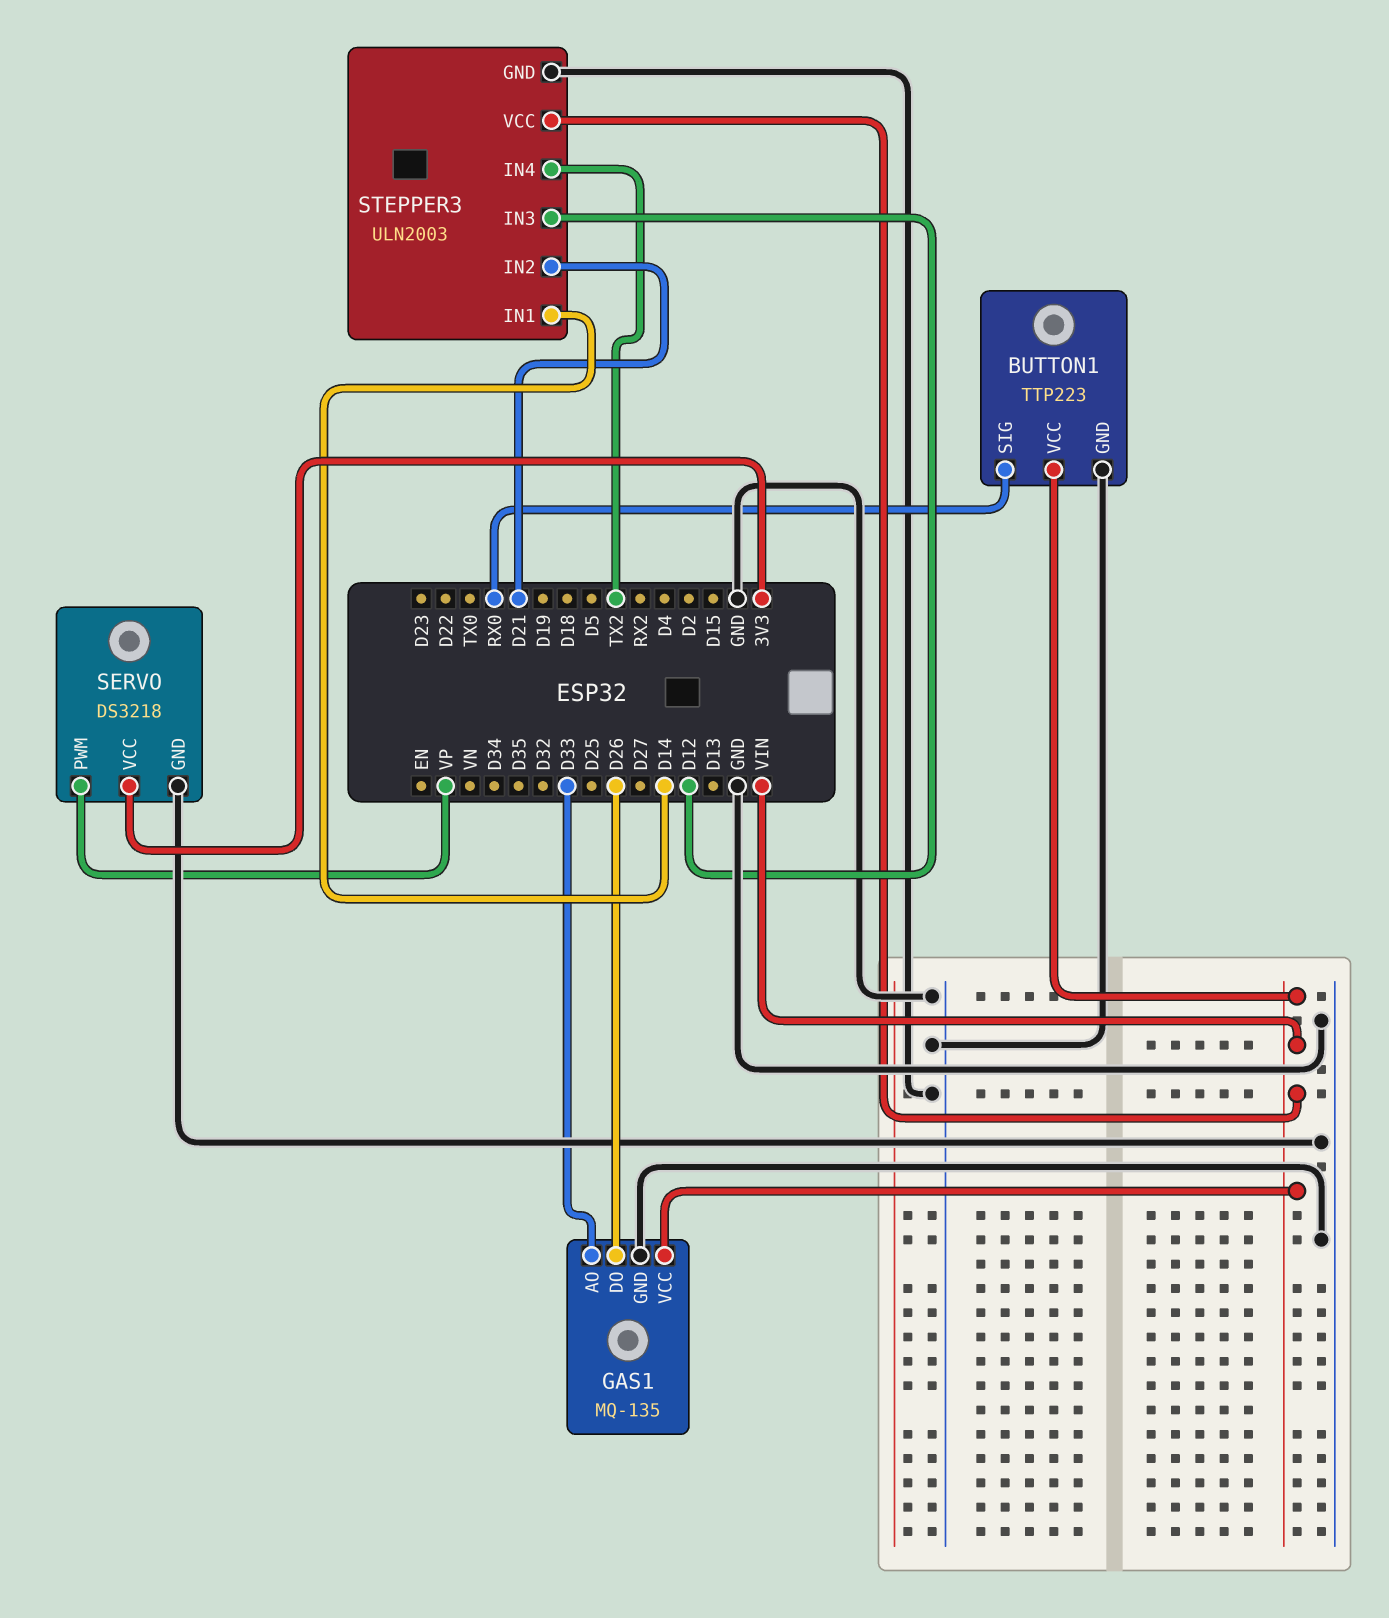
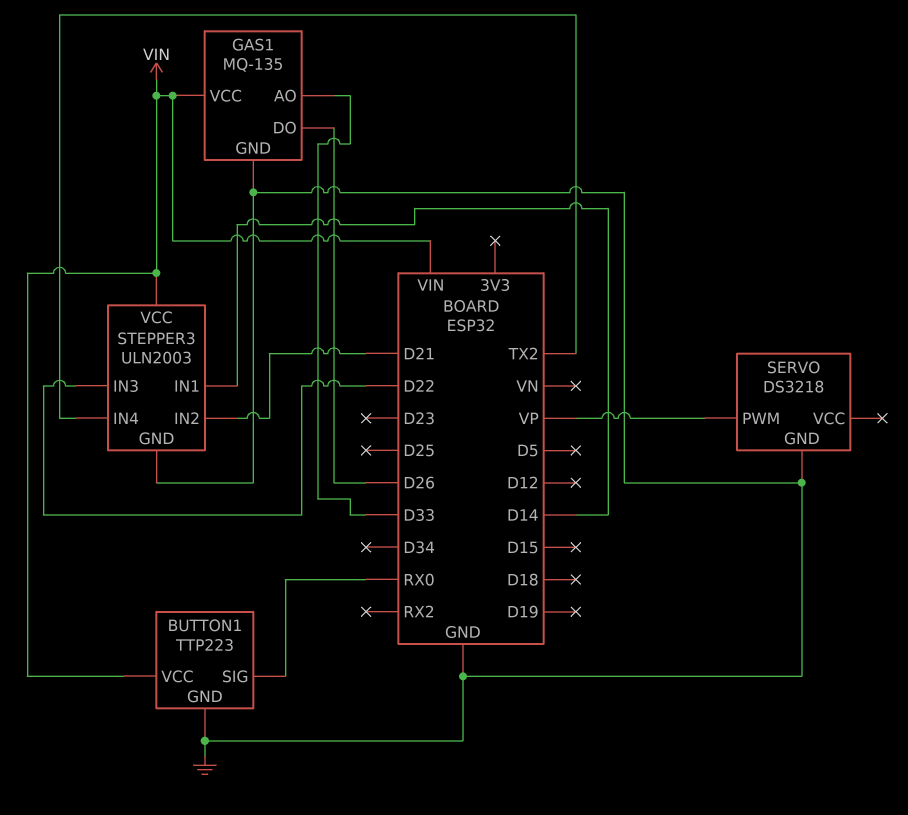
SERVO pin VCC: 3V3 -> none
STEPPER3 pin IN3: D12 -> D22

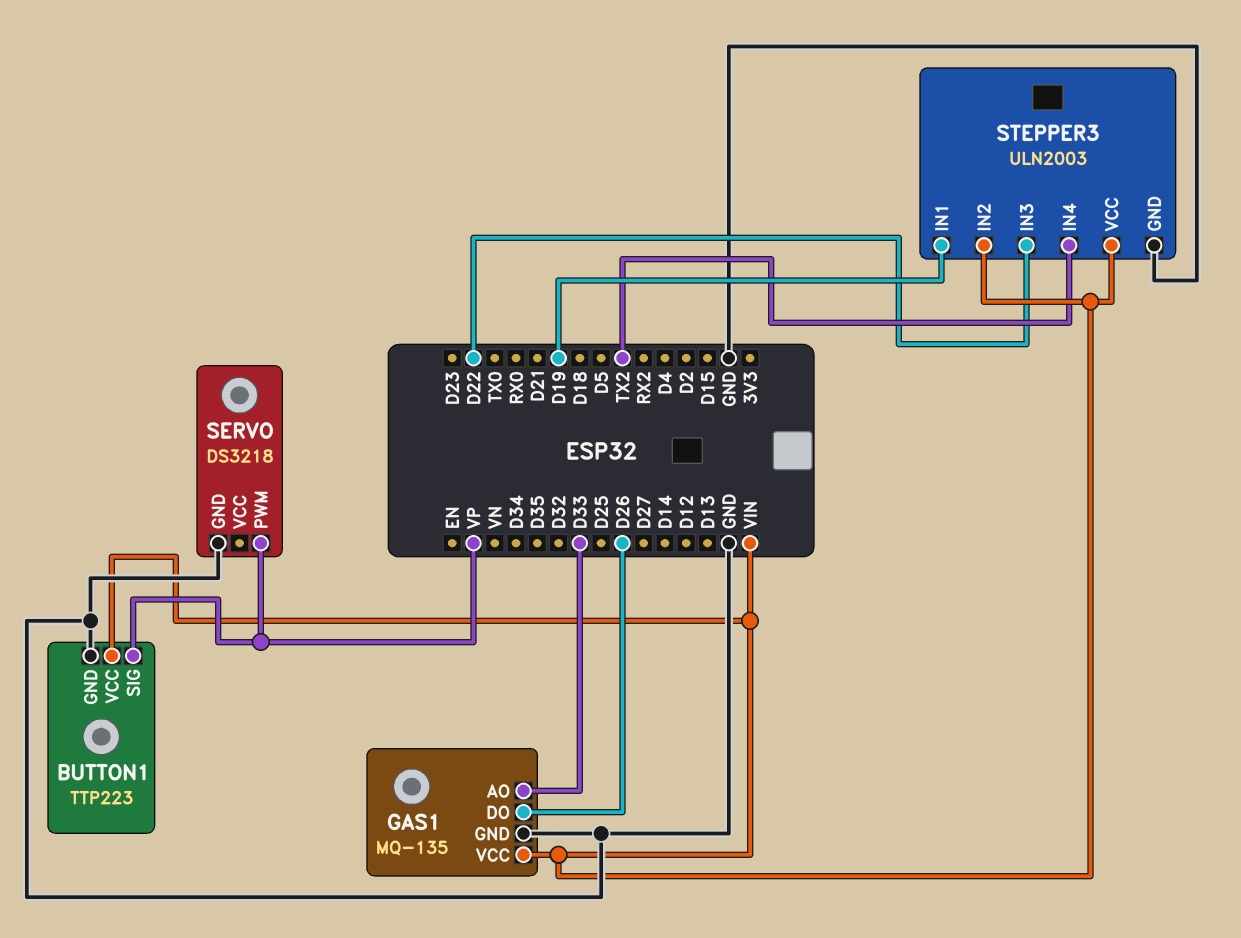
BUTTON1 pin SIG: RX0 -> VP
STEPPER3 pin IN1: D14 -> D19
STEPPER3 pin IN2: D21 -> VIN

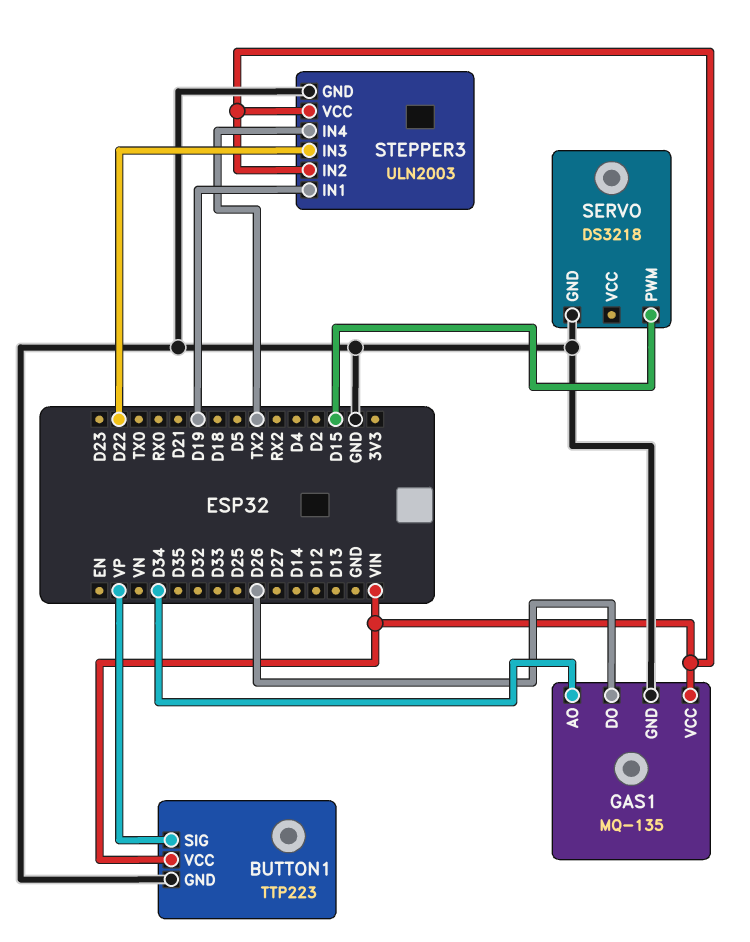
GAS1 pin AO: D33 -> D34
SERVO pin PWM: VP -> D15

